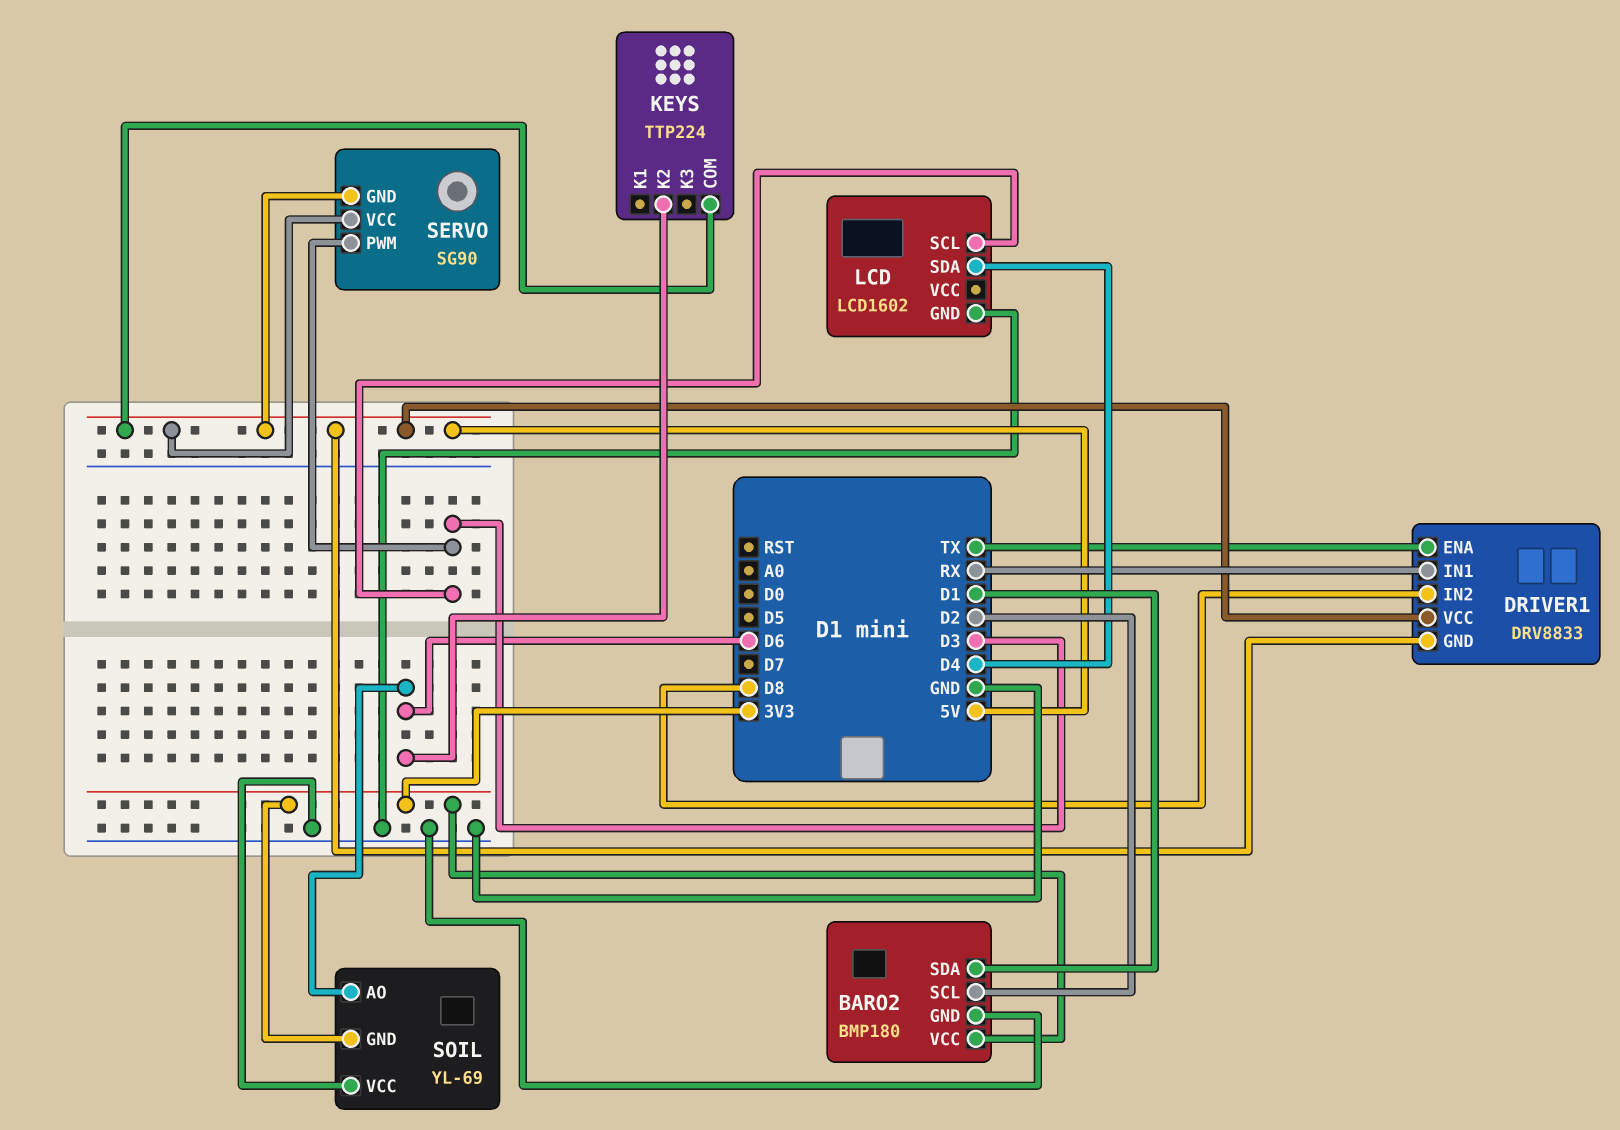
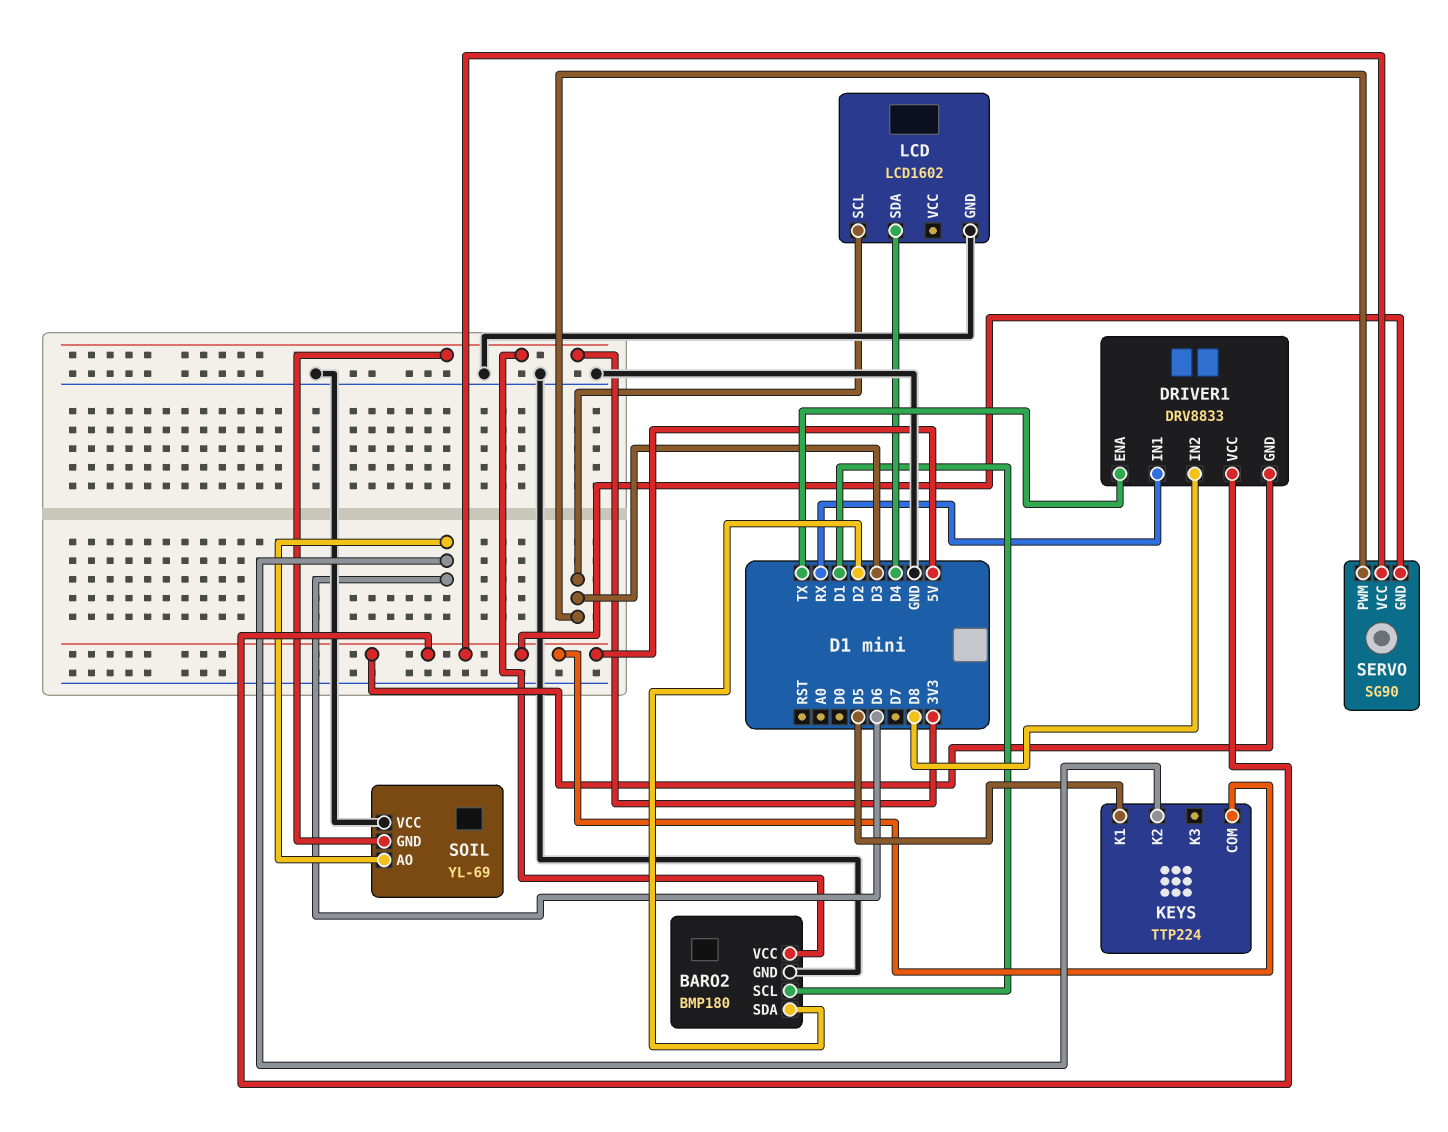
BARO2 pin SCL: D2 -> D1
BARO2 pin SDA: D1 -> D2
KEYS pin K1: none -> D5

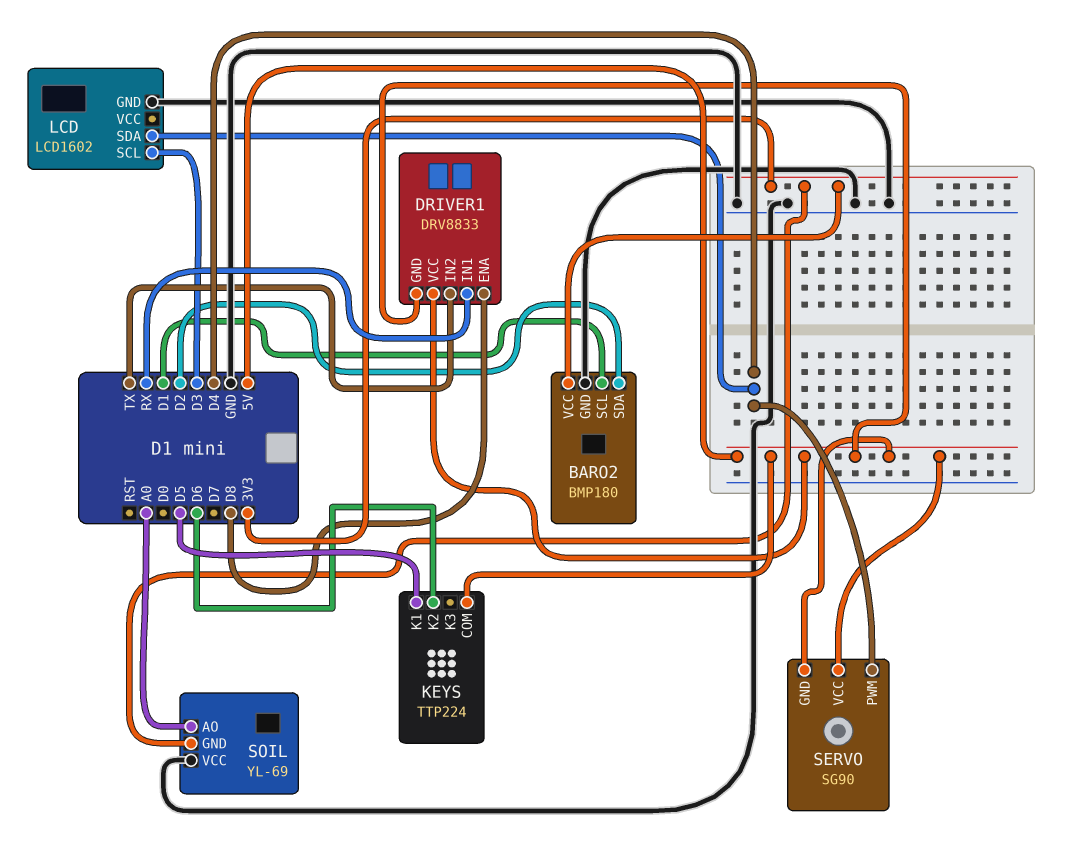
DRIVER1 pin ENA: TX -> D8
DRIVER1 pin IN2: D8 -> TX
SERVO pin PWM: D3 -> D4
SOIL pin AO: D6 -> A0

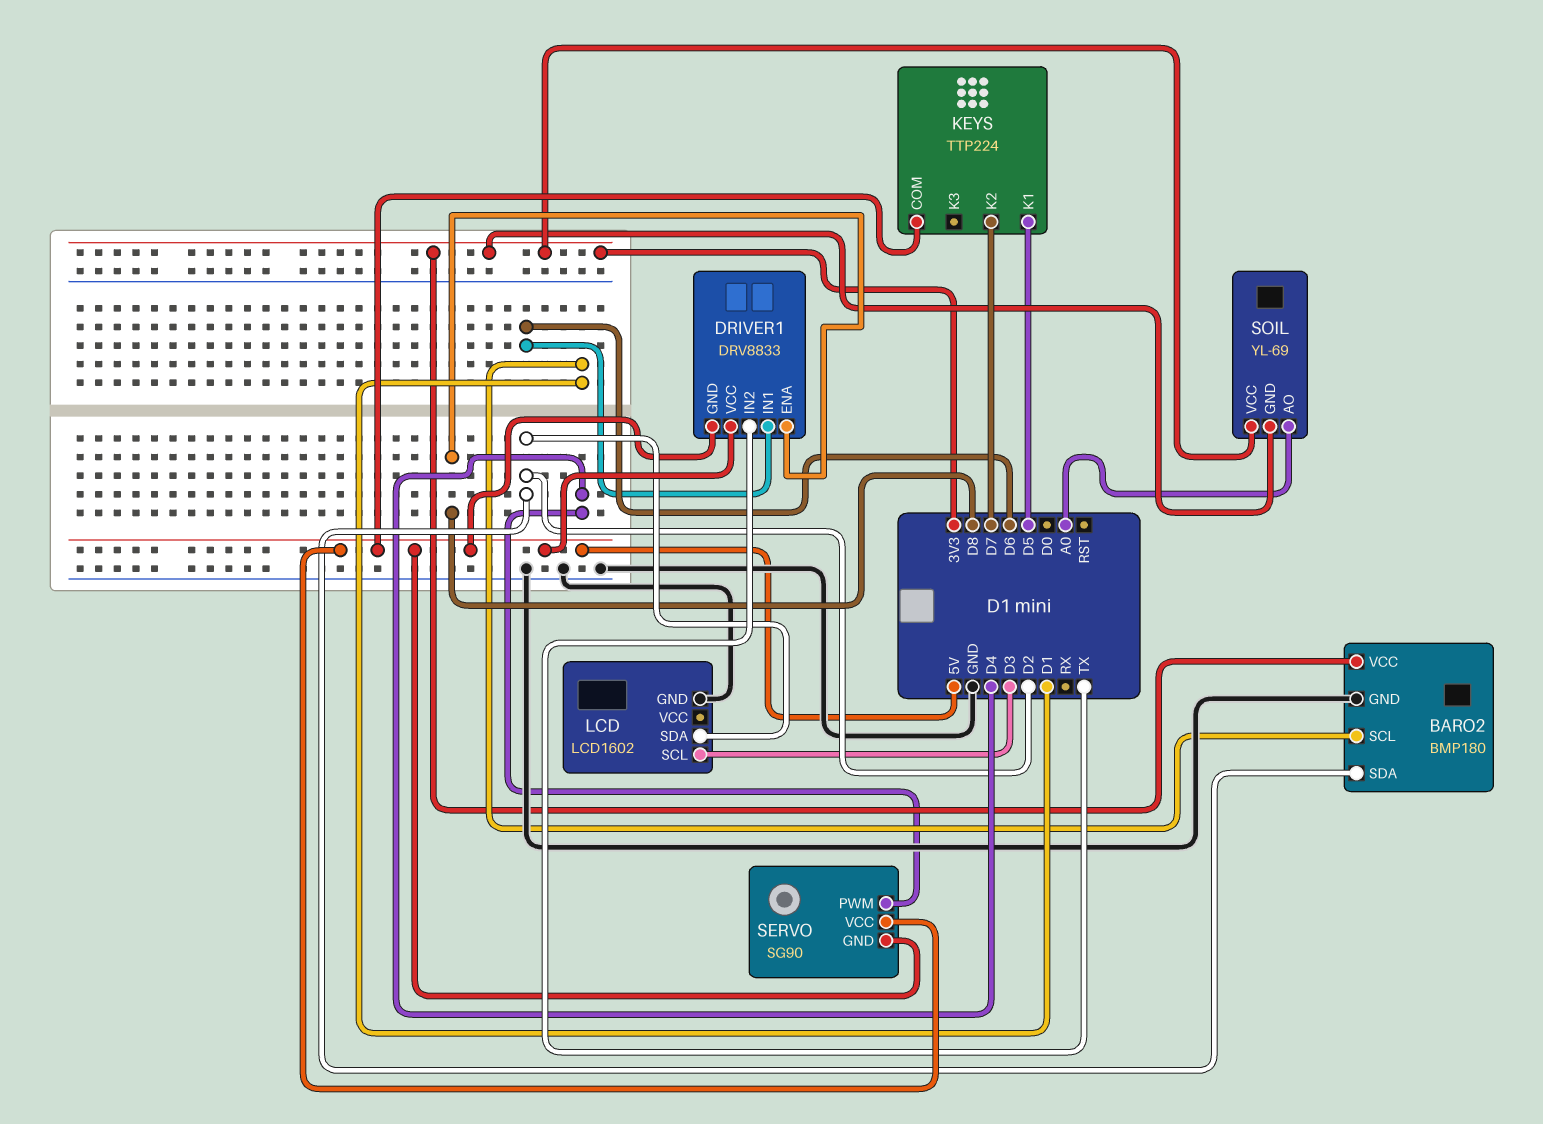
DRIVER1 pin IN1: RX -> D6
KEYS pin K2: D6 -> D7
LCD pin SDA: D4 -> D2
SOIL pin VCC: GND -> 3V3

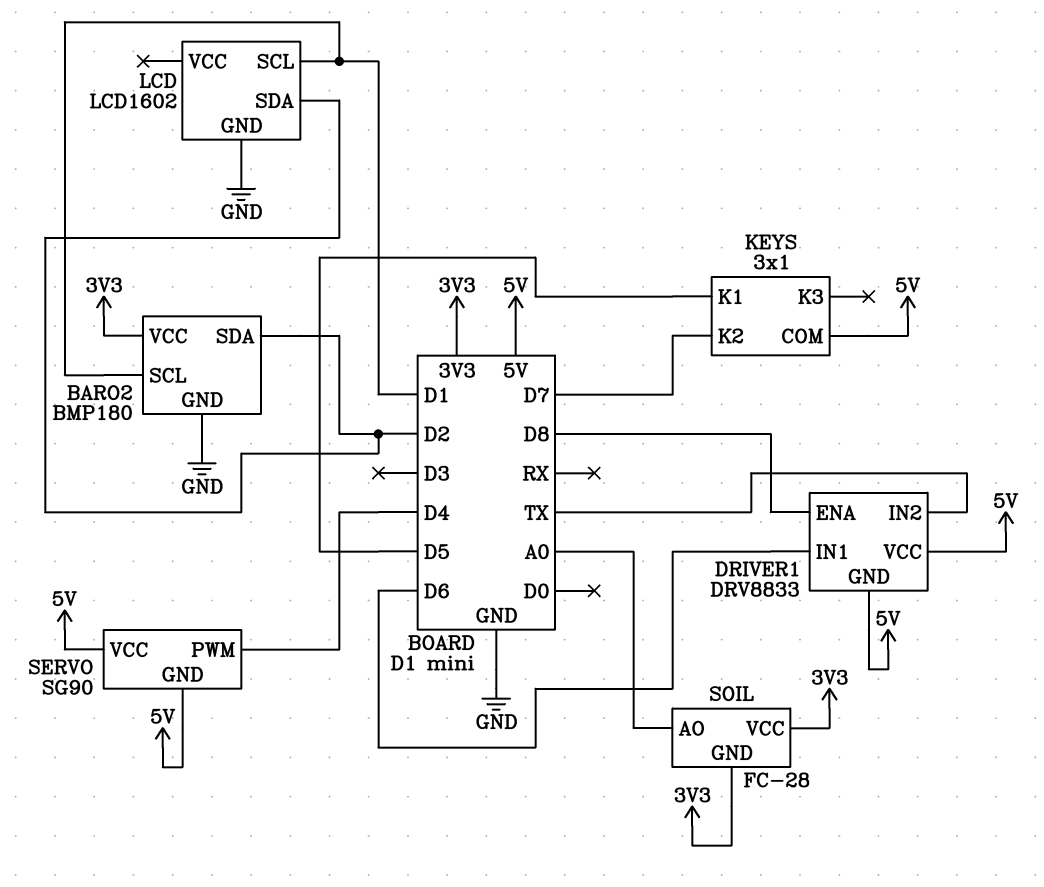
KEYS: TTP224 -> 3x1
LCD pin SCL: D3 -> D1
SOIL: YL-69 -> FC-28

